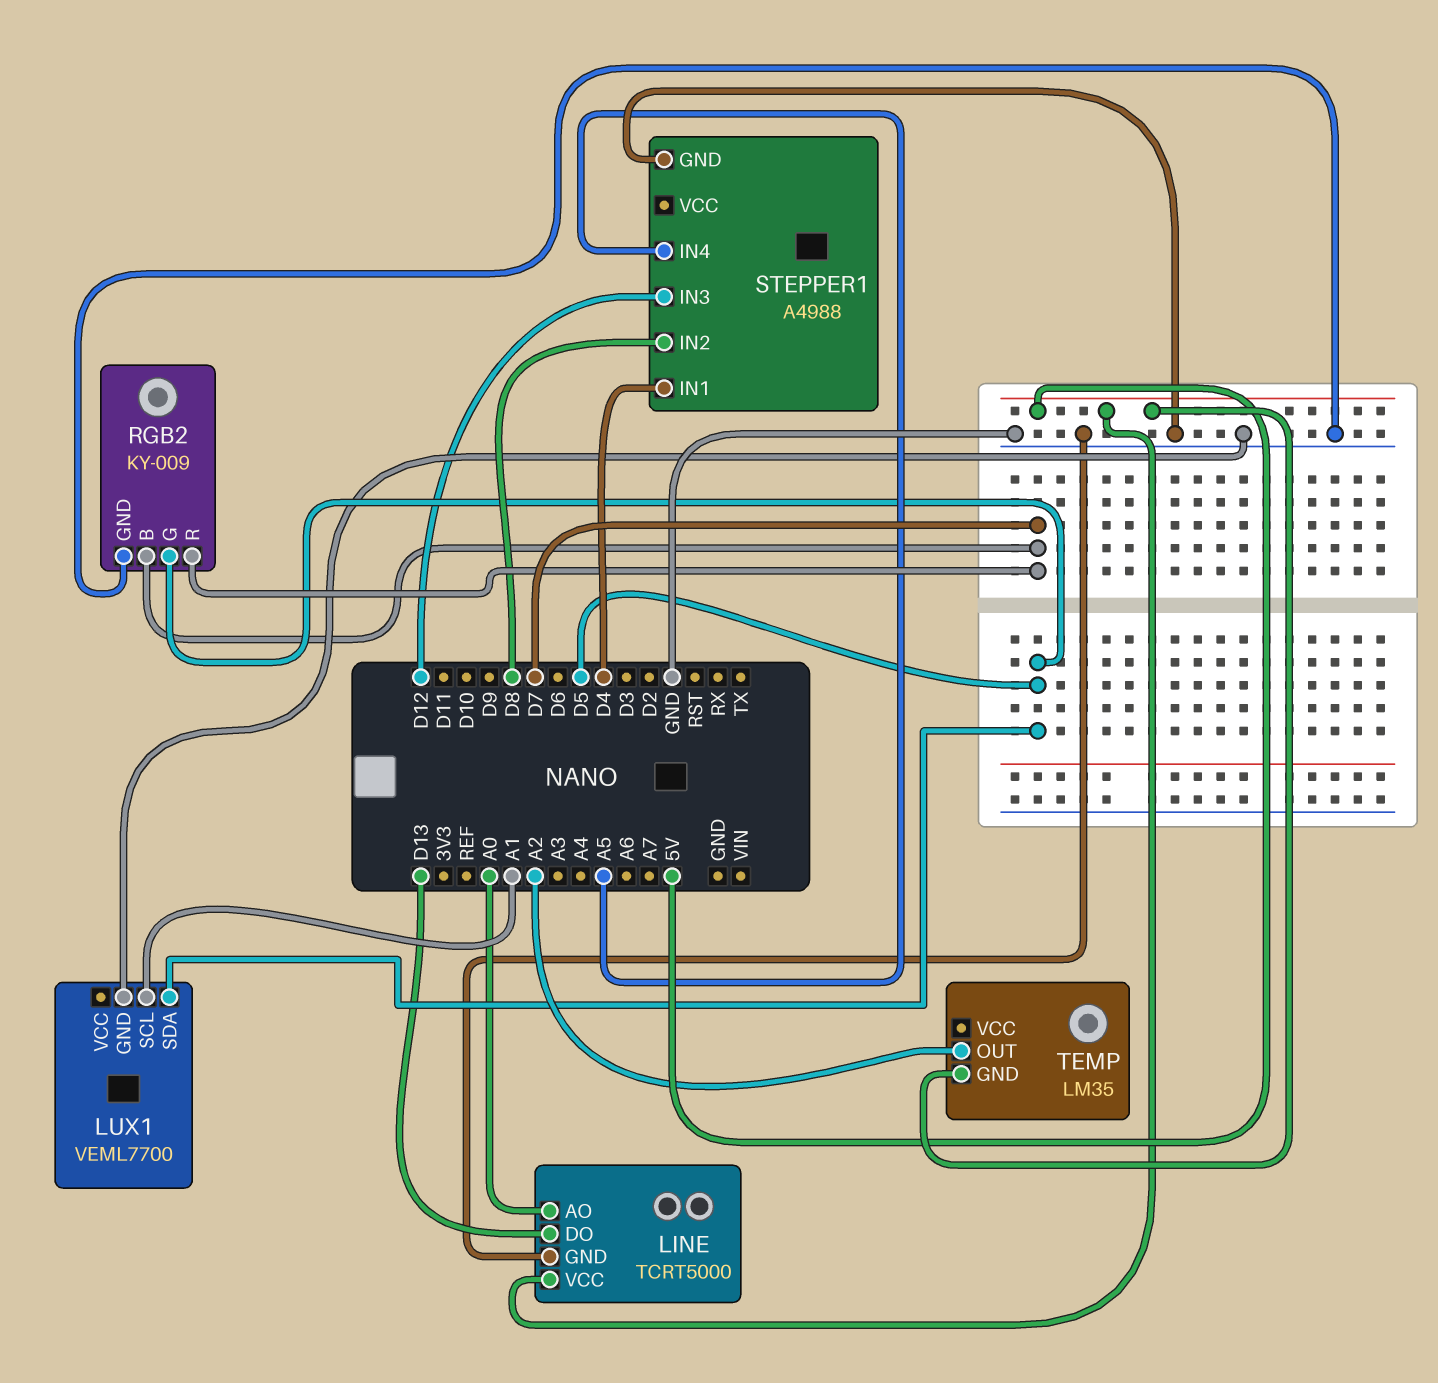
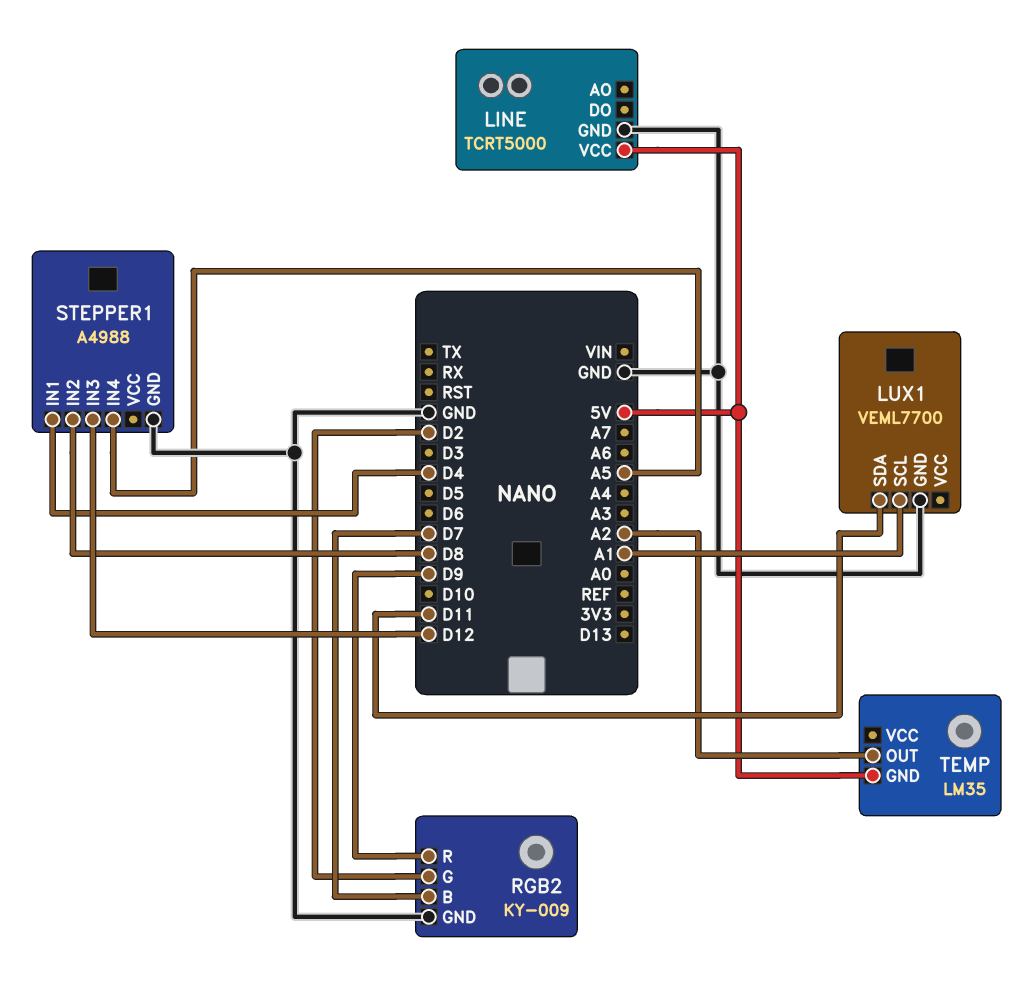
LINE pin AO: A0 -> none
LINE pin DO: D13 -> none
LUX1 pin SDA: D5 -> D11
RGB2 pin G: D5 -> D2
RGB2 pin R: D7 -> D9

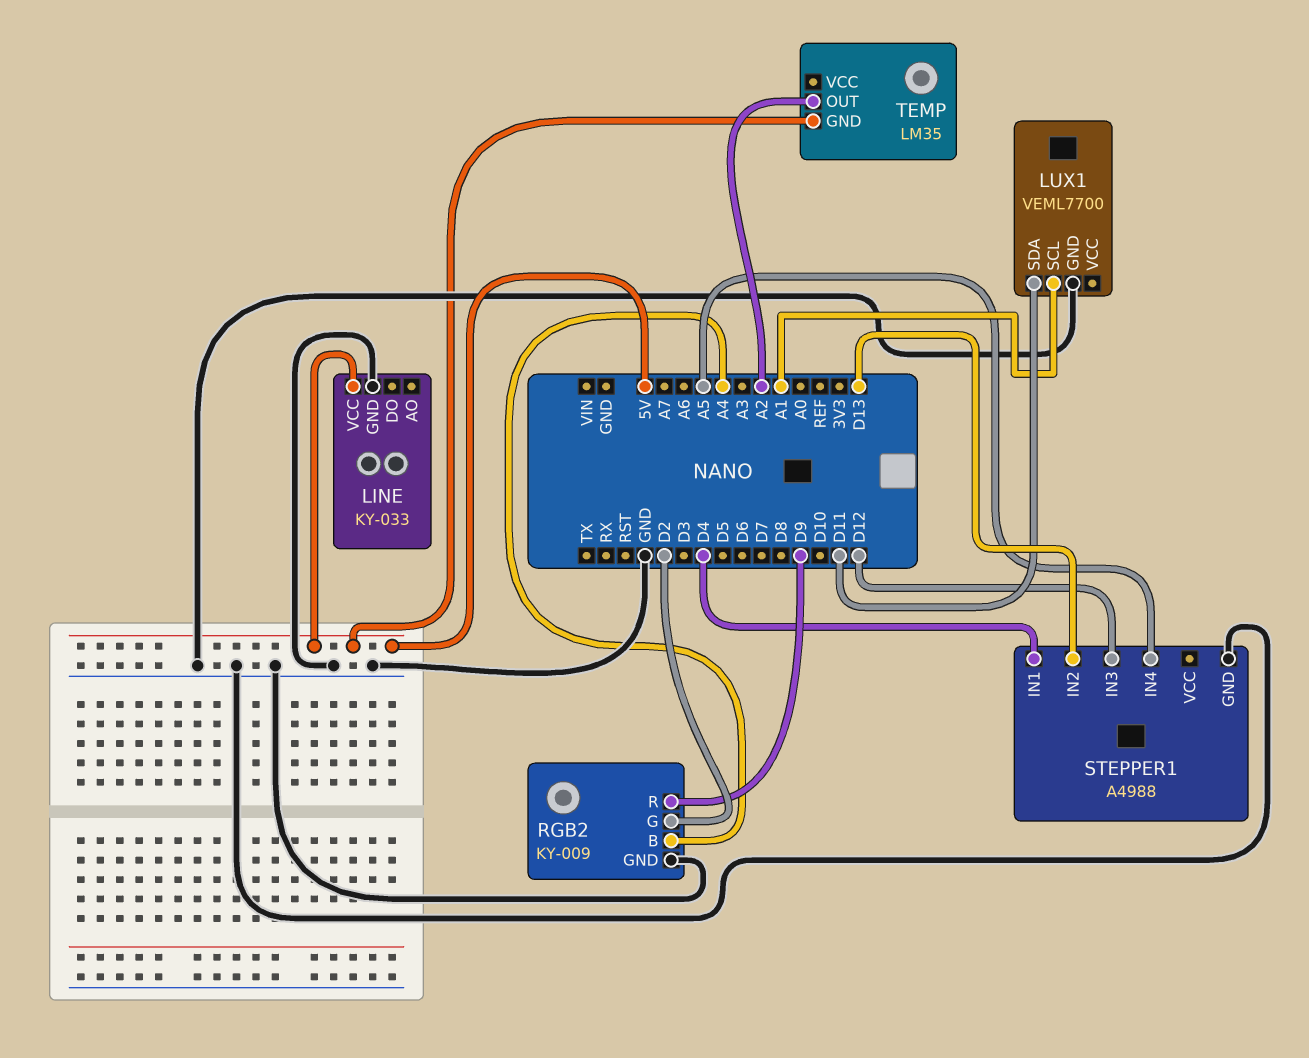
LINE: TCRT5000 -> KY-033
RGB2 pin B: D7 -> A4
STEPPER1 pin IN2: D8 -> D13

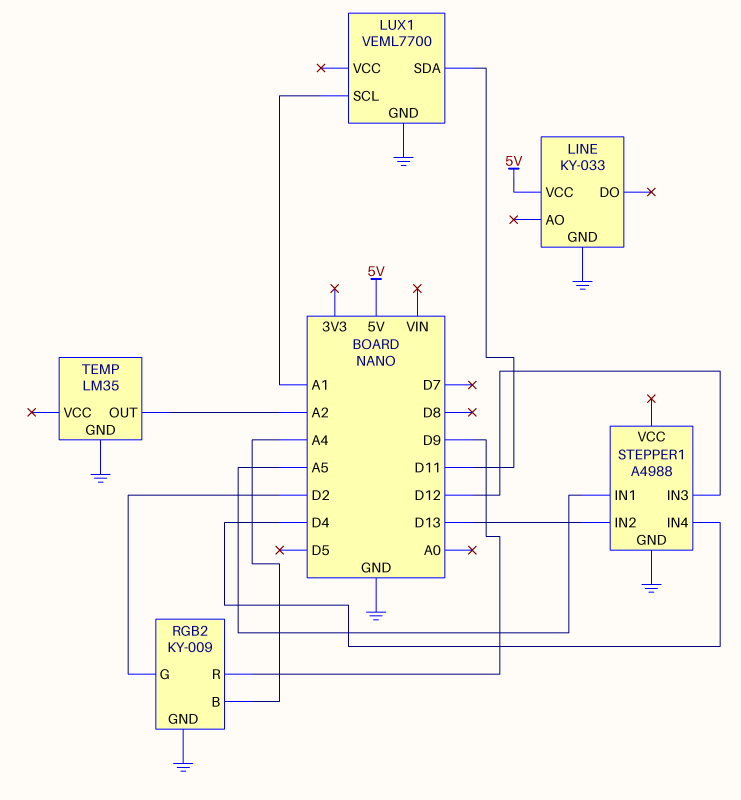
STEPPER1 pin IN1: D4 -> A5
STEPPER1 pin IN4: A5 -> D4
TEMP pin GND: 5V -> GND

